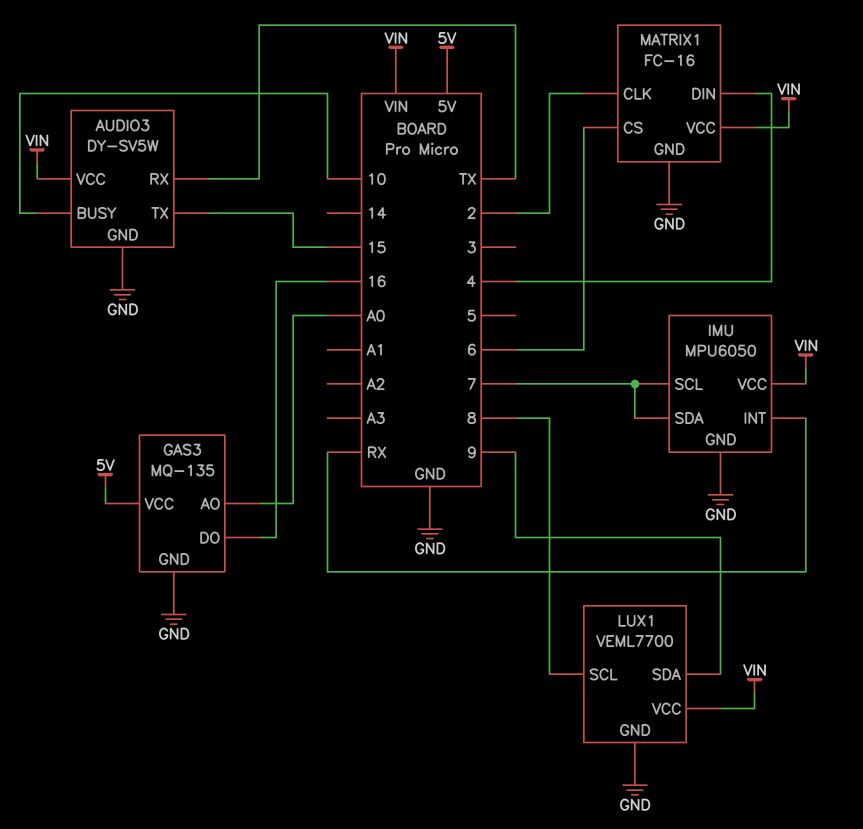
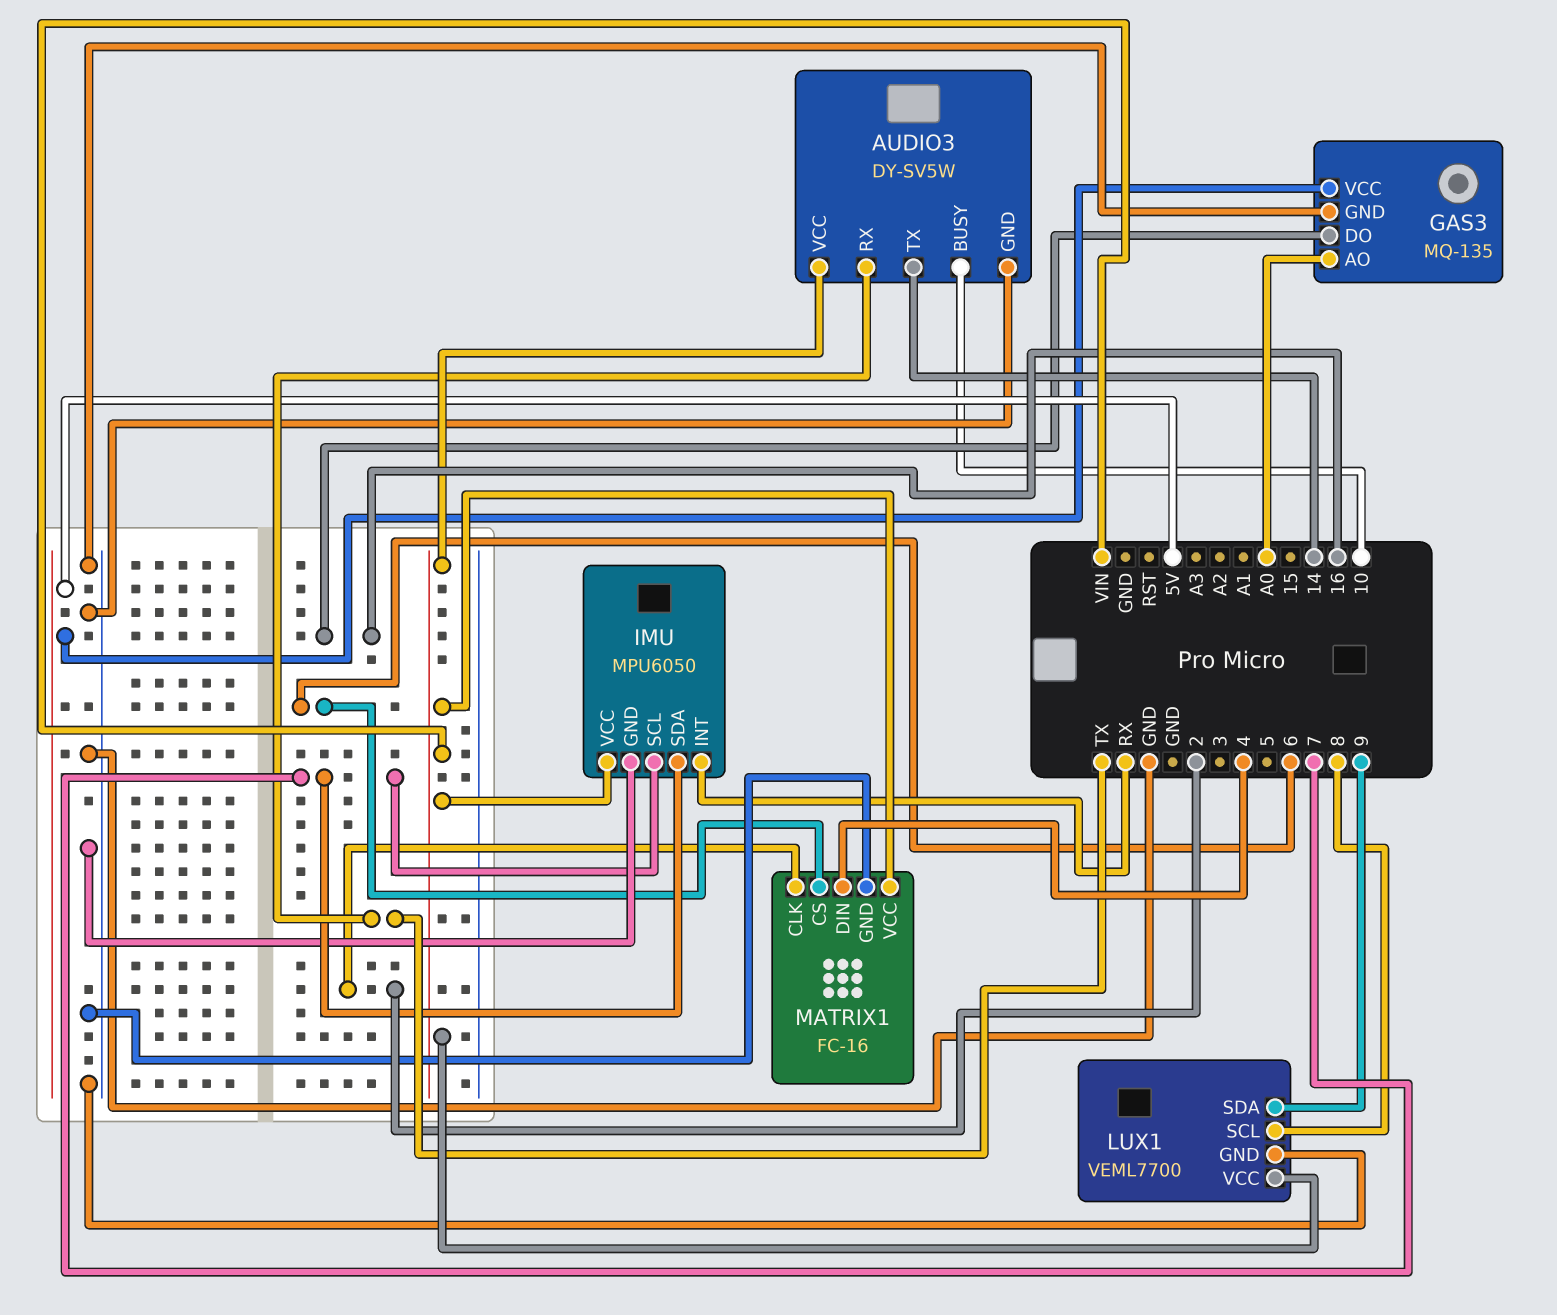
AUDIO3 pin TX: 15 -> 14

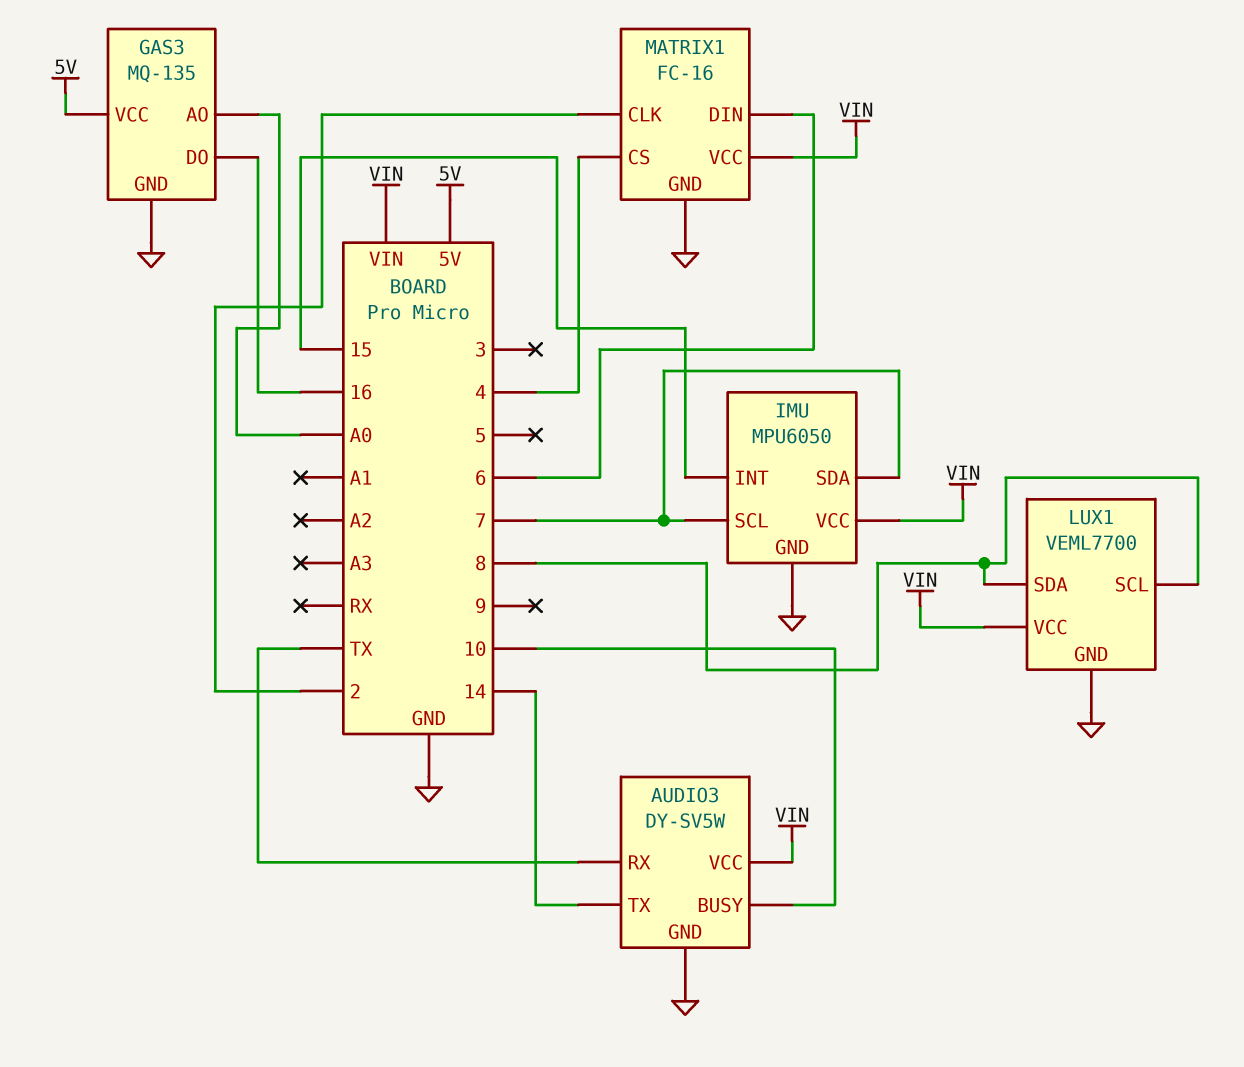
IMU pin INT: RX -> 15
LUX1 pin SDA: 9 -> 8
MATRIX1 pin CS: 6 -> 4
MATRIX1 pin DIN: 4 -> 6

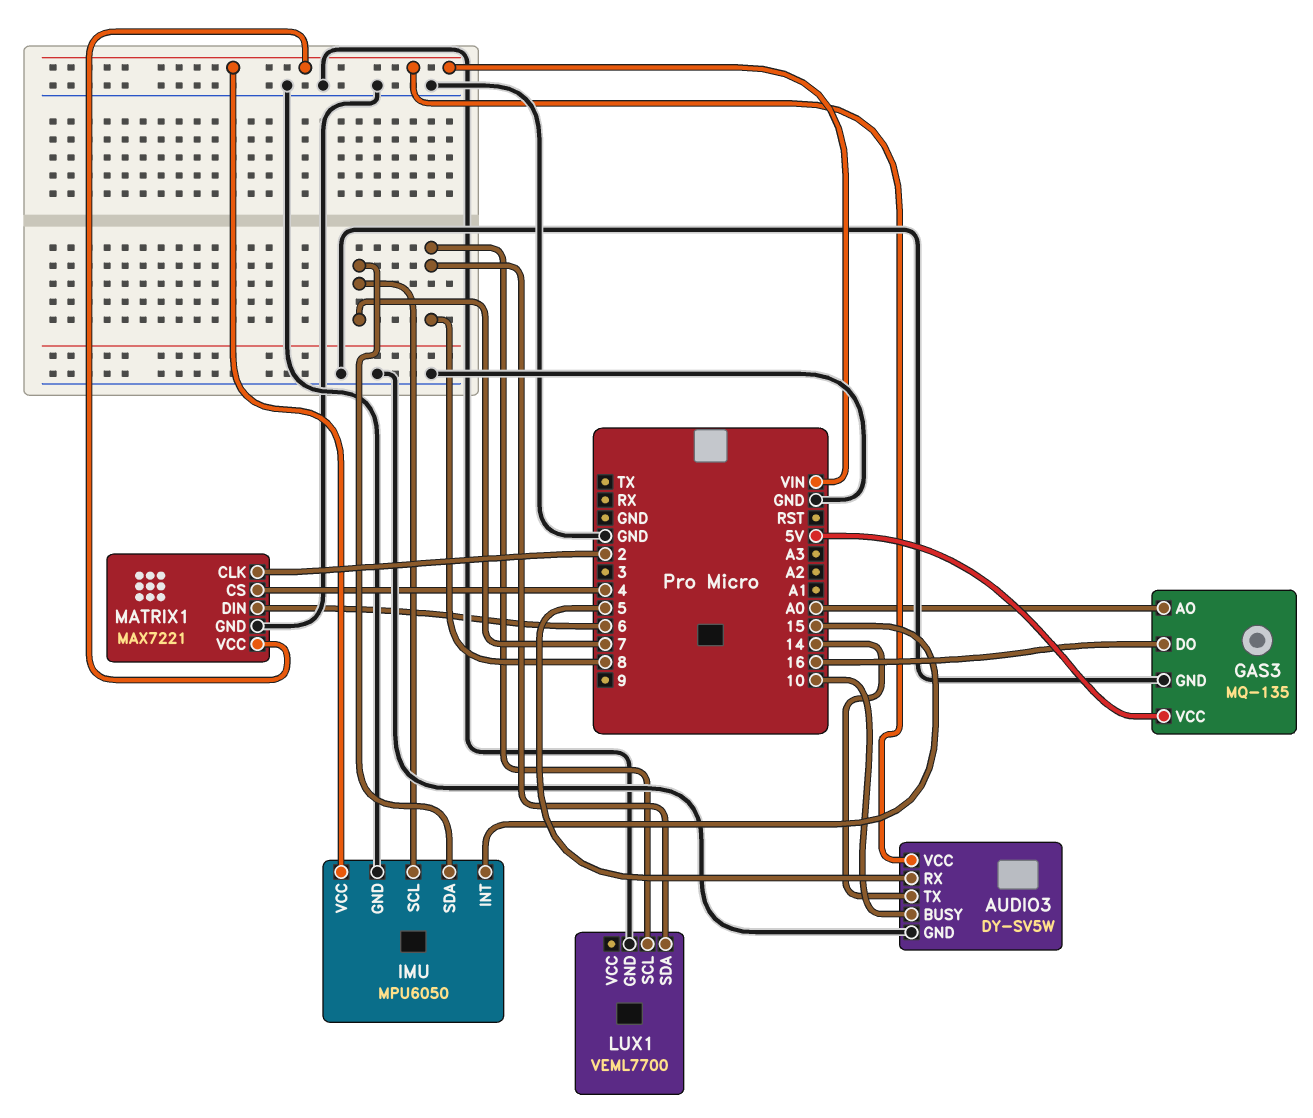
AUDIO3 pin RX: TX -> 5
LUX1 pin VCC: VIN -> none
MATRIX1: FC-16 -> MAX7221

